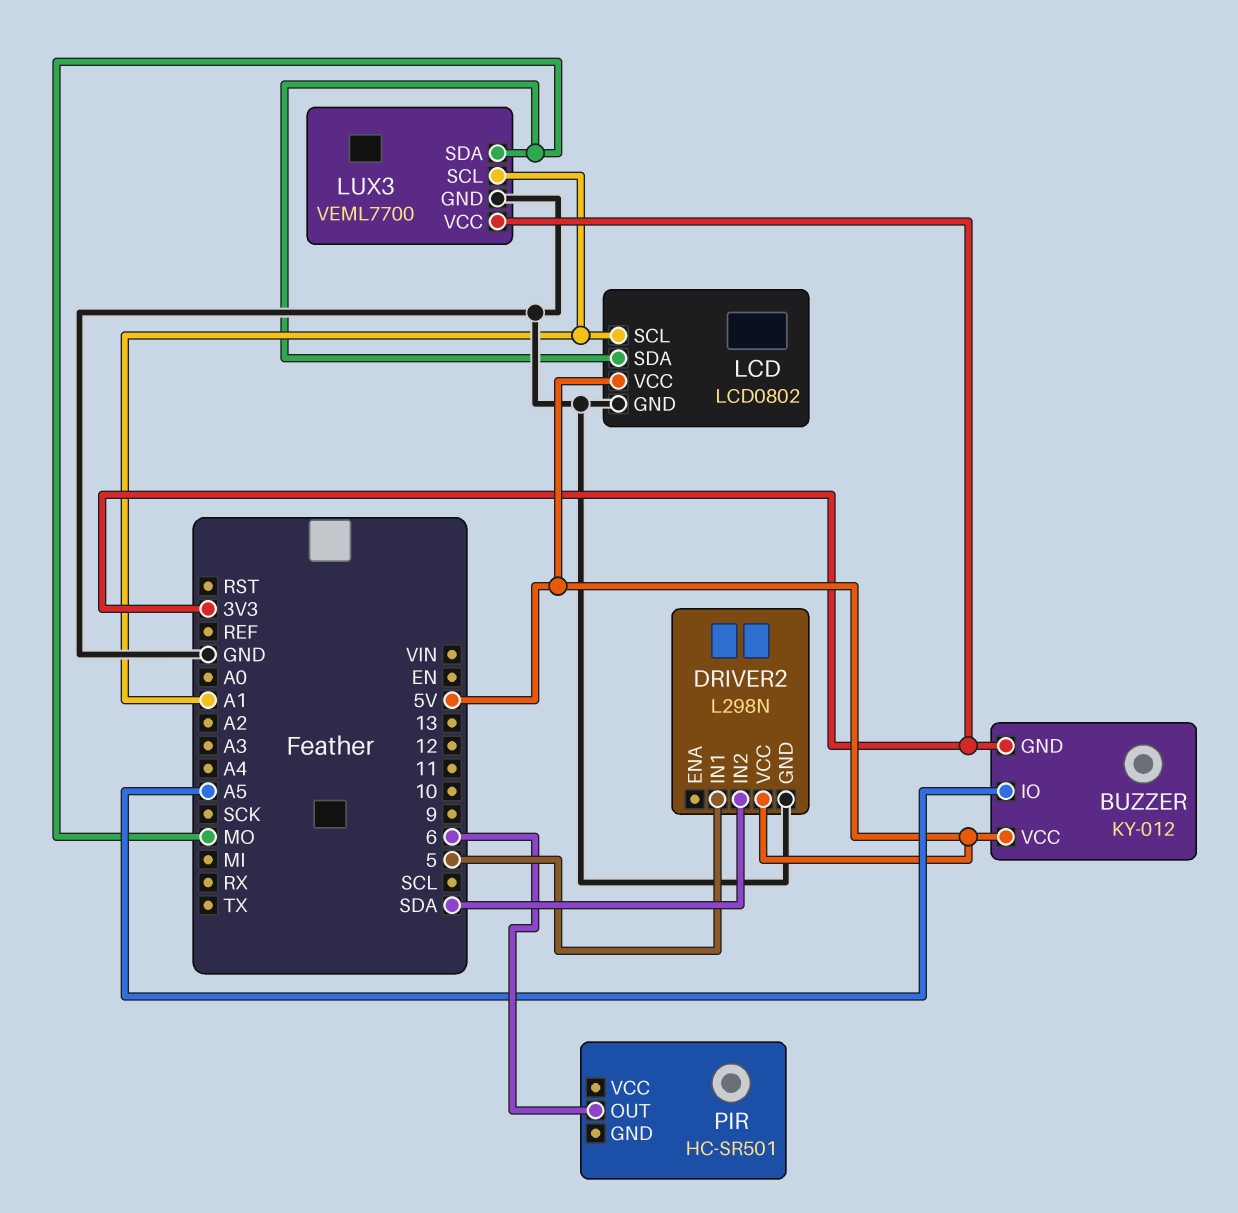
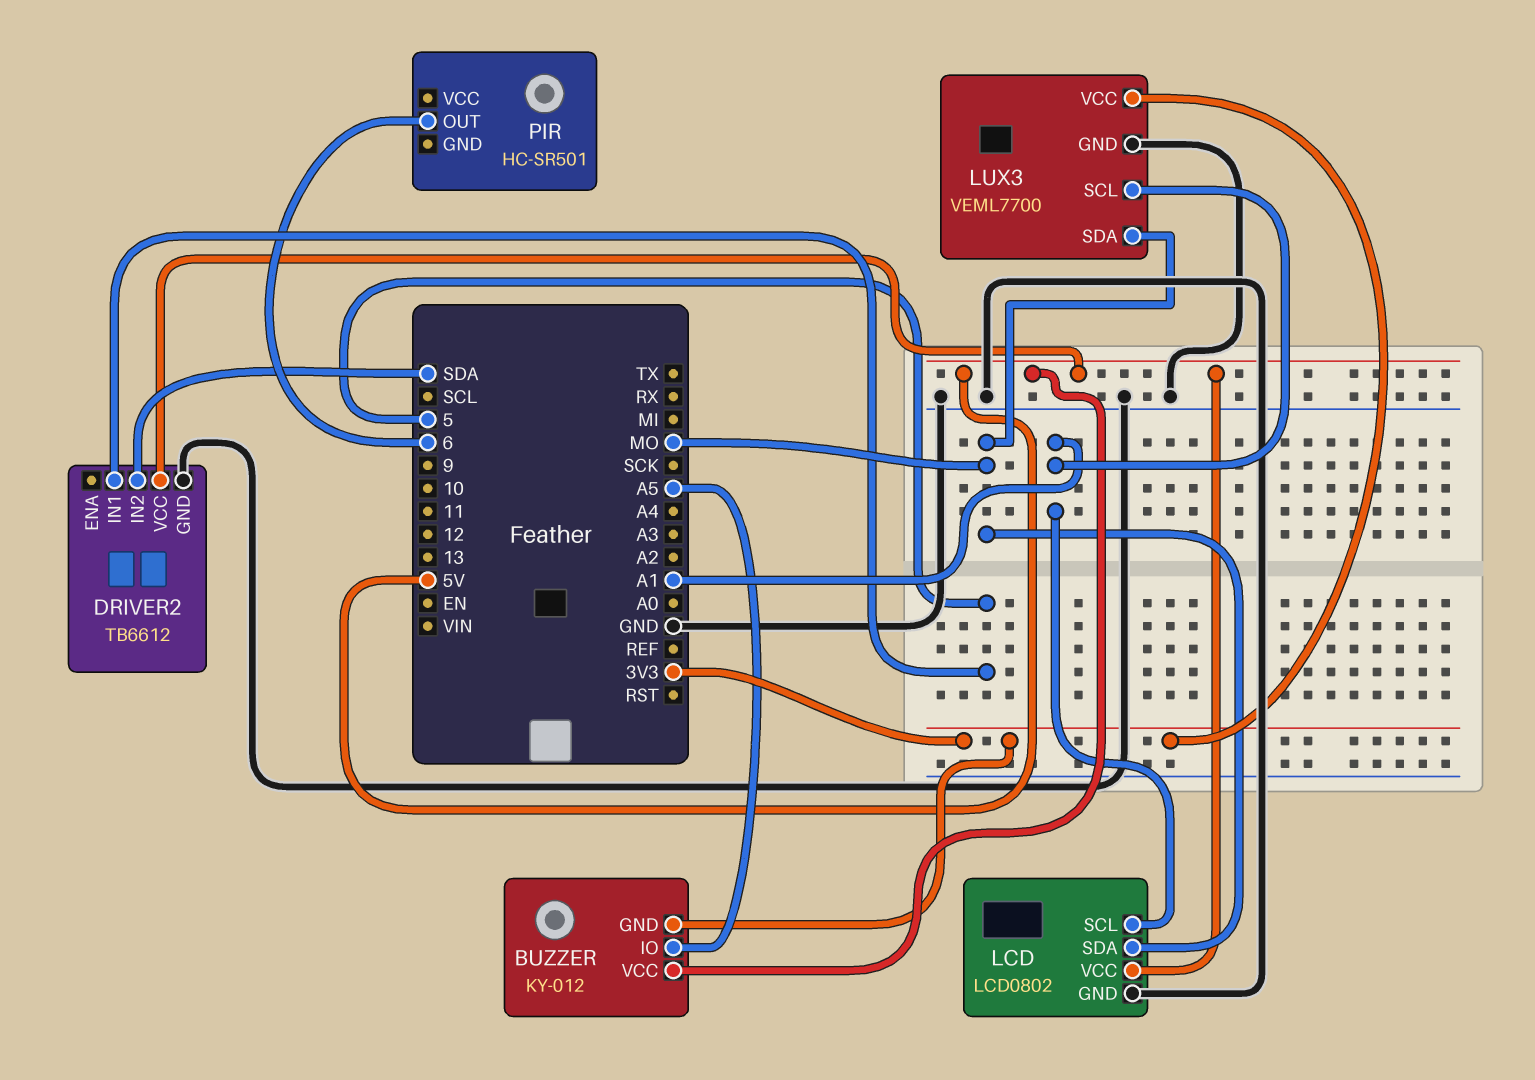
DRIVER2: L298N -> TB6612

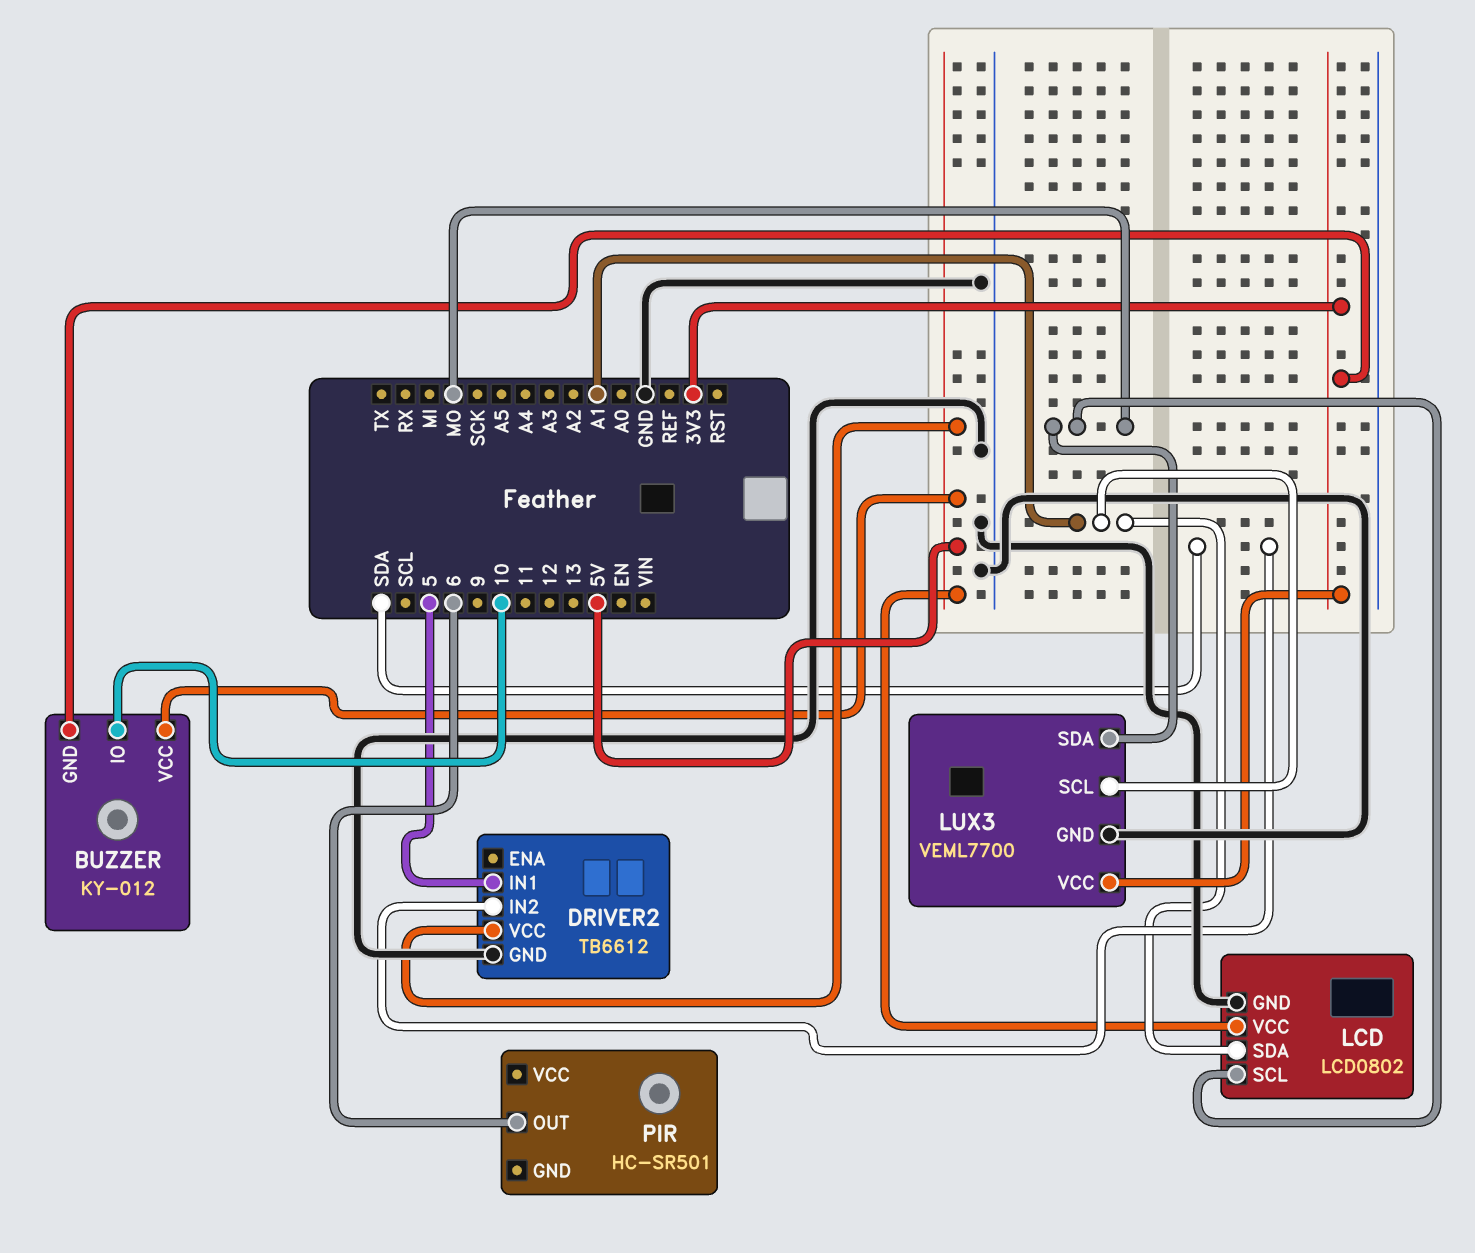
BUZZER pin IO: A5 -> 10
LCD pin SCL: A1 -> MO
LCD pin SDA: MO -> A1

